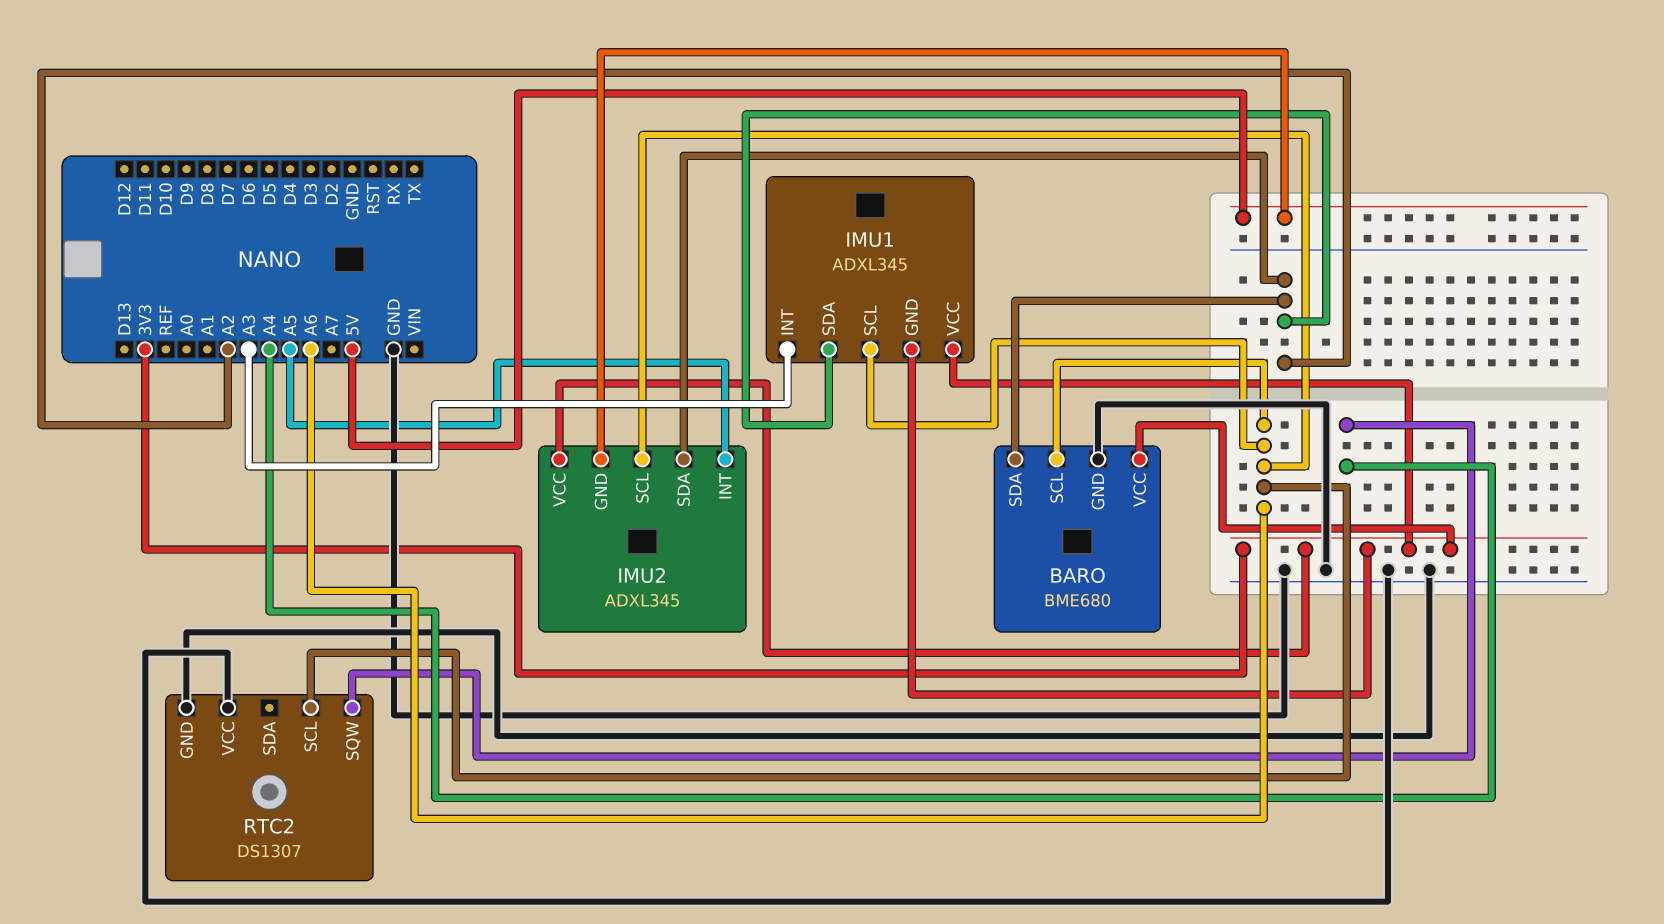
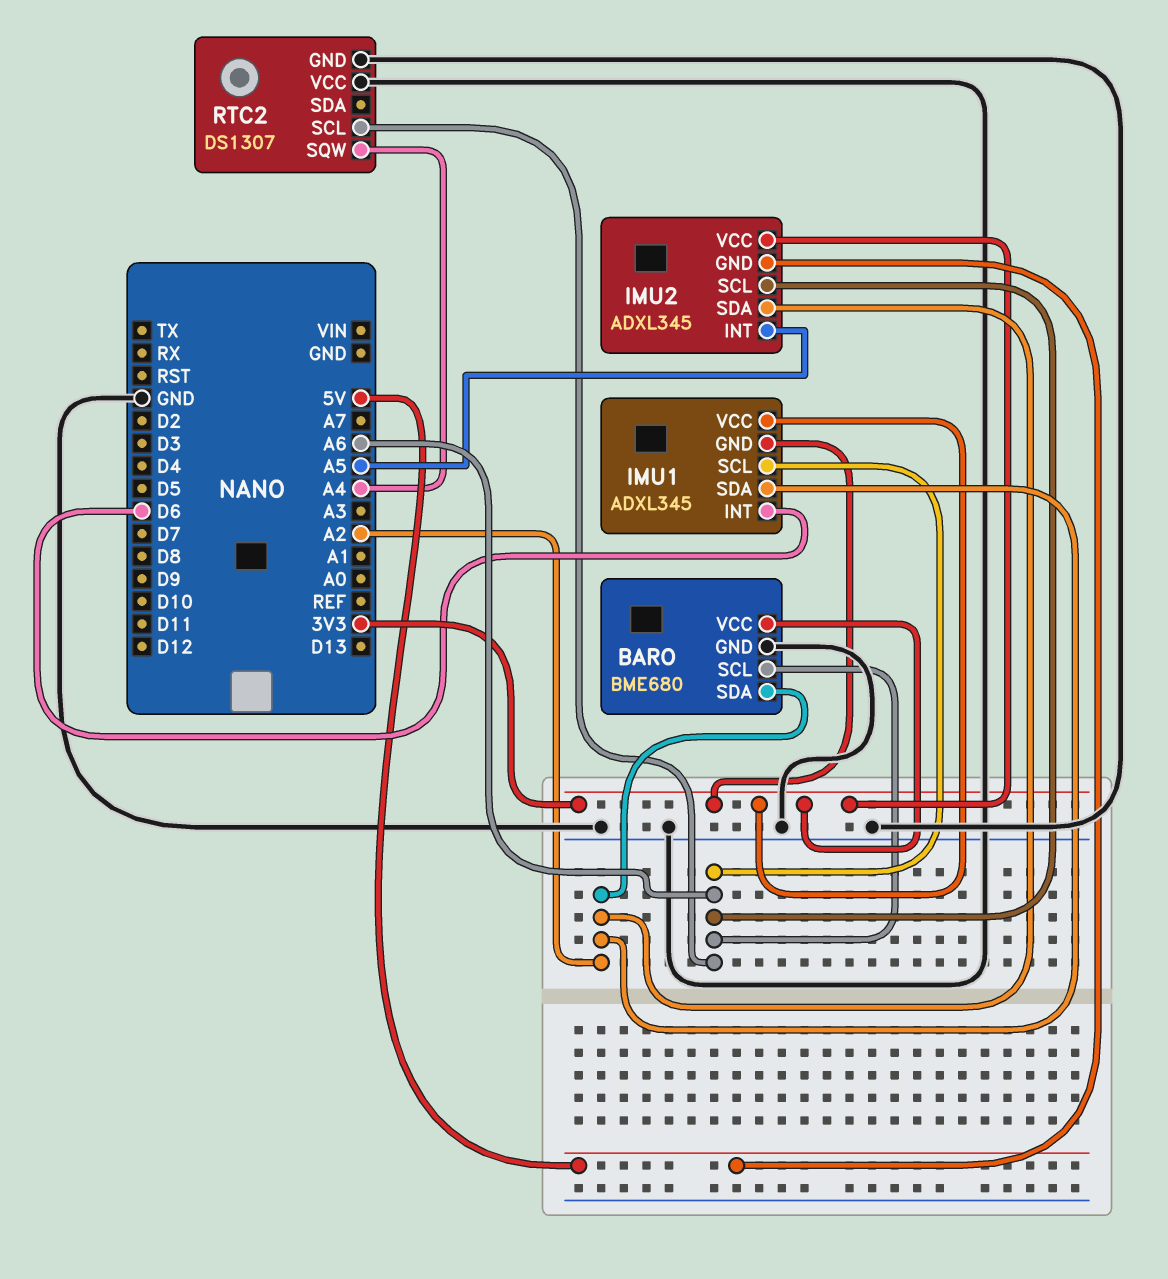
IMU1 pin INT: A3 -> D6

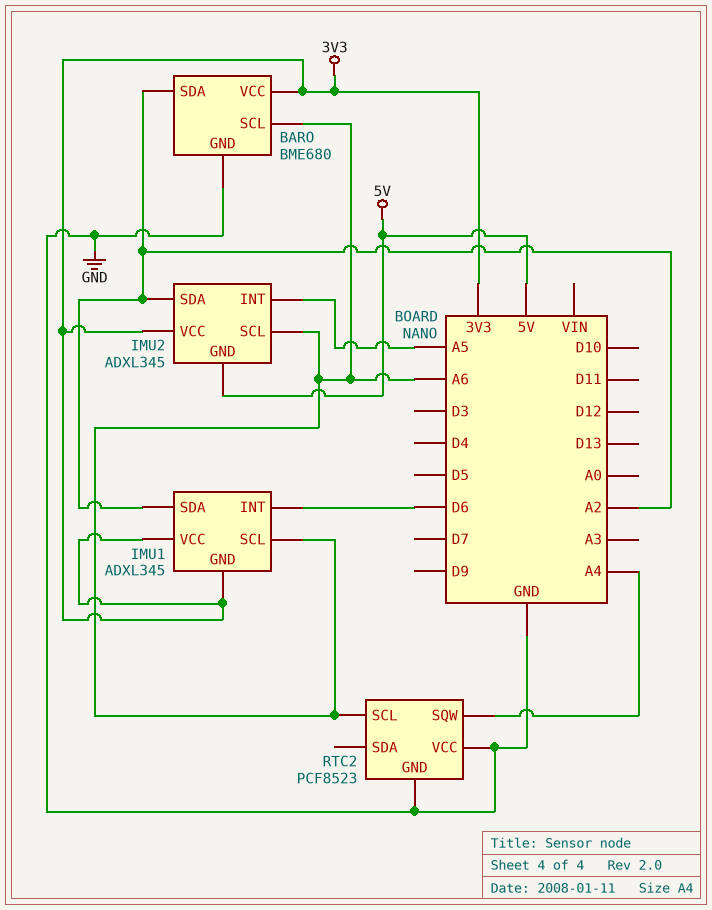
RTC2: DS1307 -> PCF8523

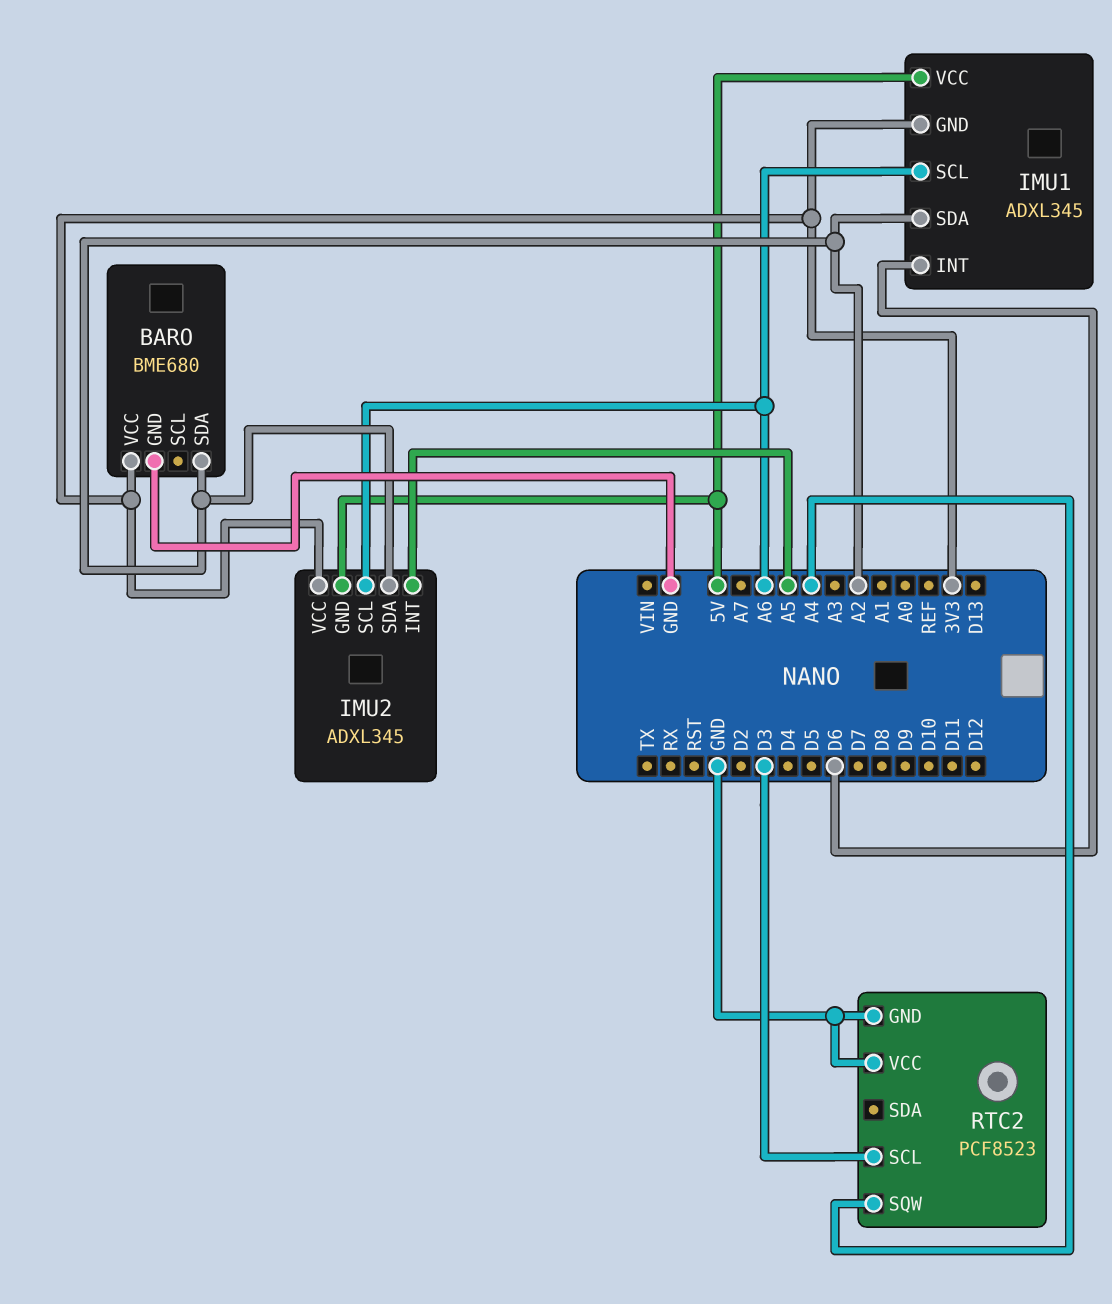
BARO pin SCL: A6 -> none
IMU1 pin VCC: 3V3 -> 5V
RTC2 pin SCL: A6 -> D3

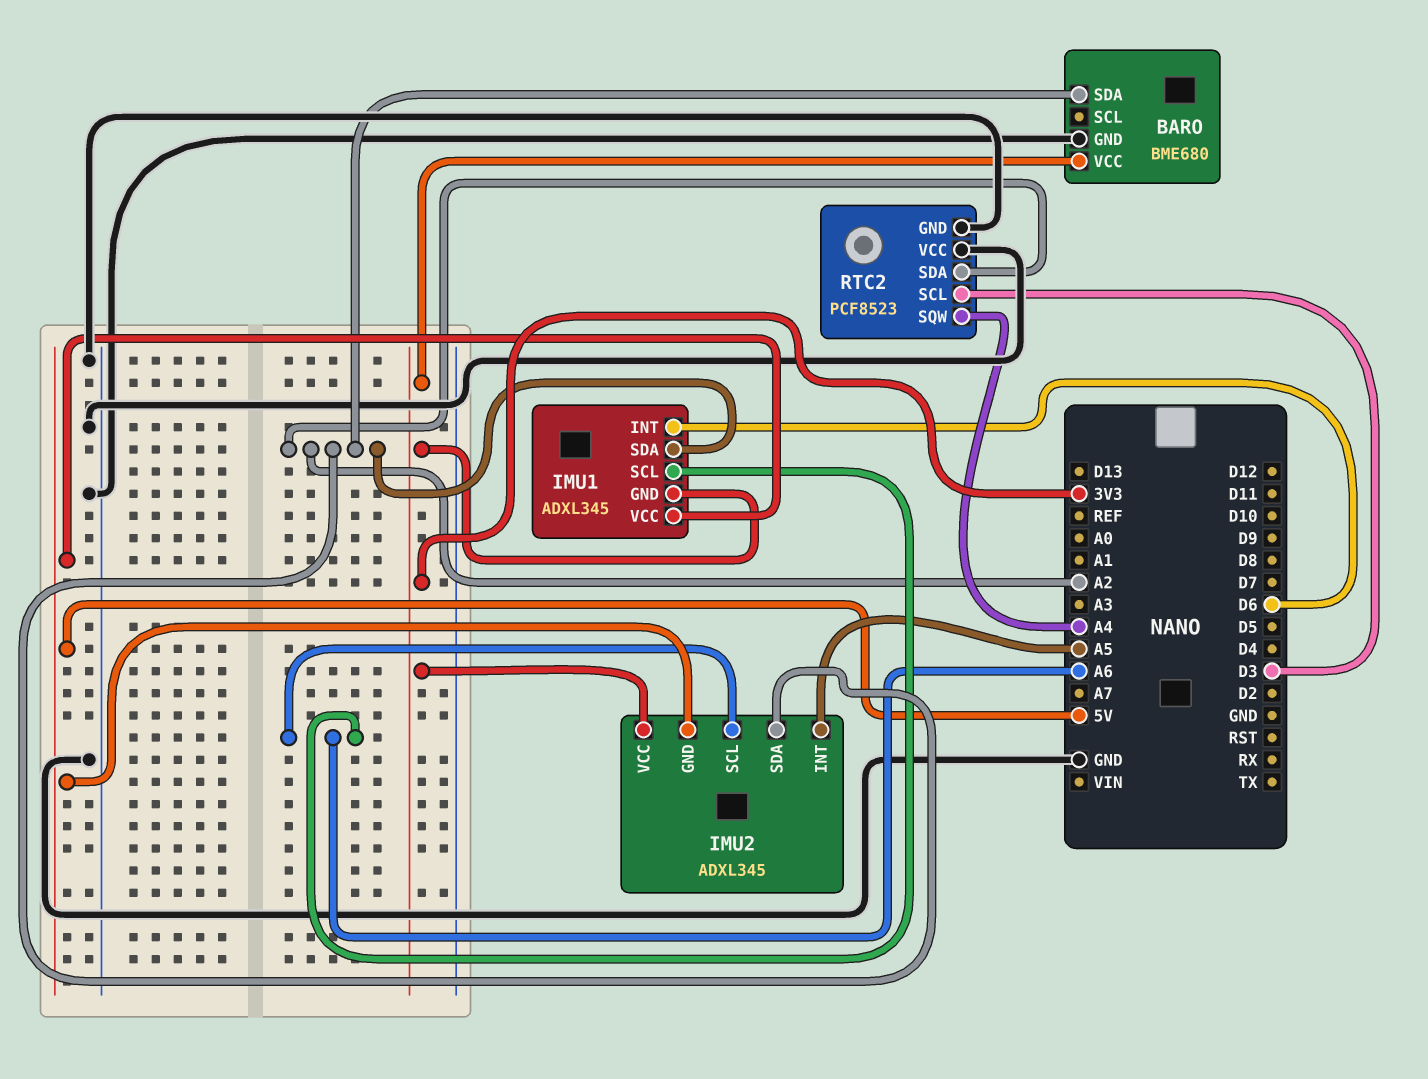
RTC2 pin SDA: none -> A2

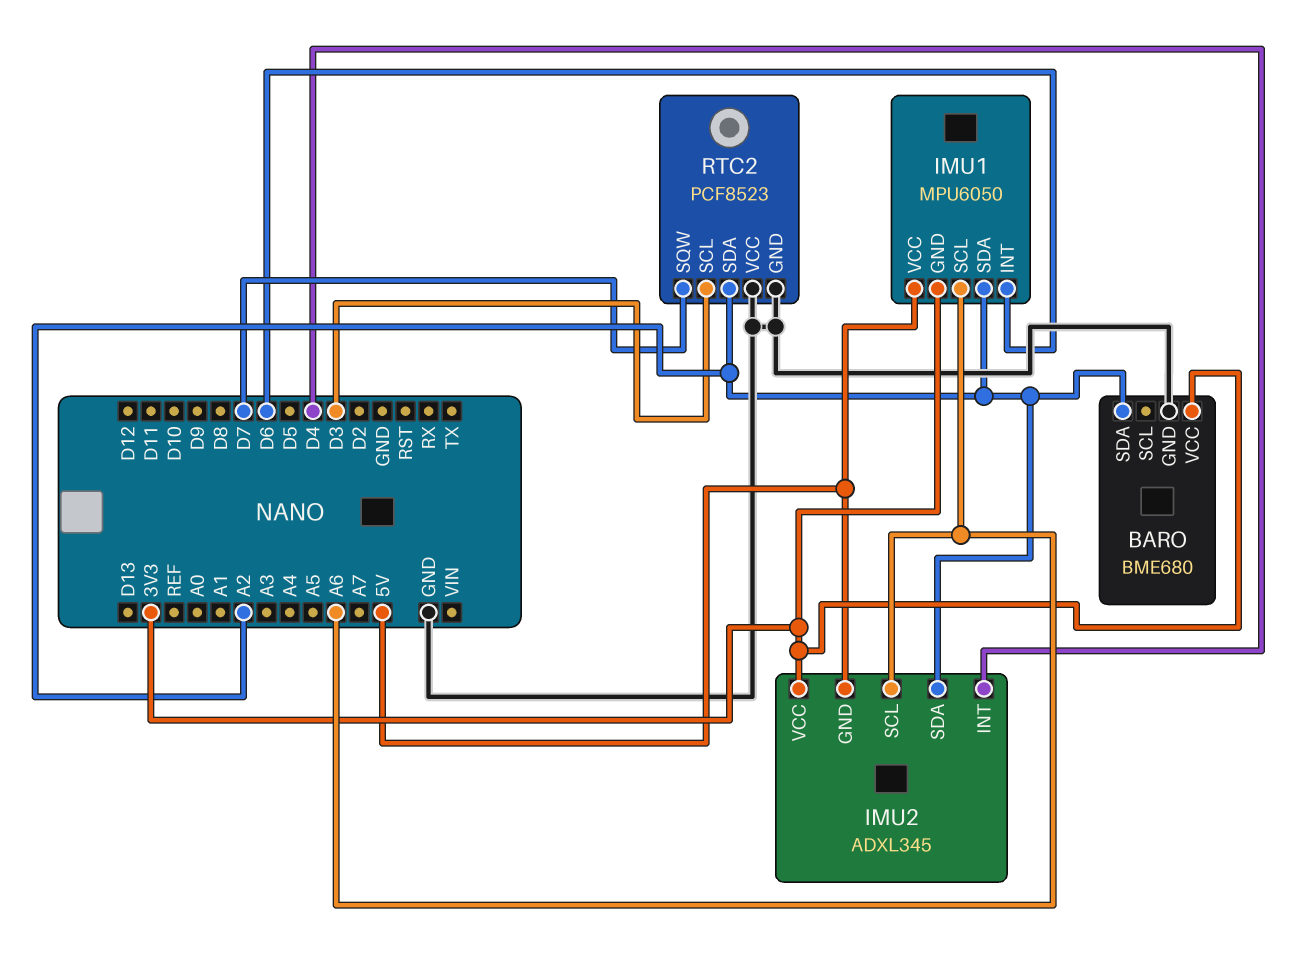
IMU1: ADXL345 -> MPU6050
IMU2 pin INT: A5 -> D4
RTC2 pin SQW: A4 -> D7

